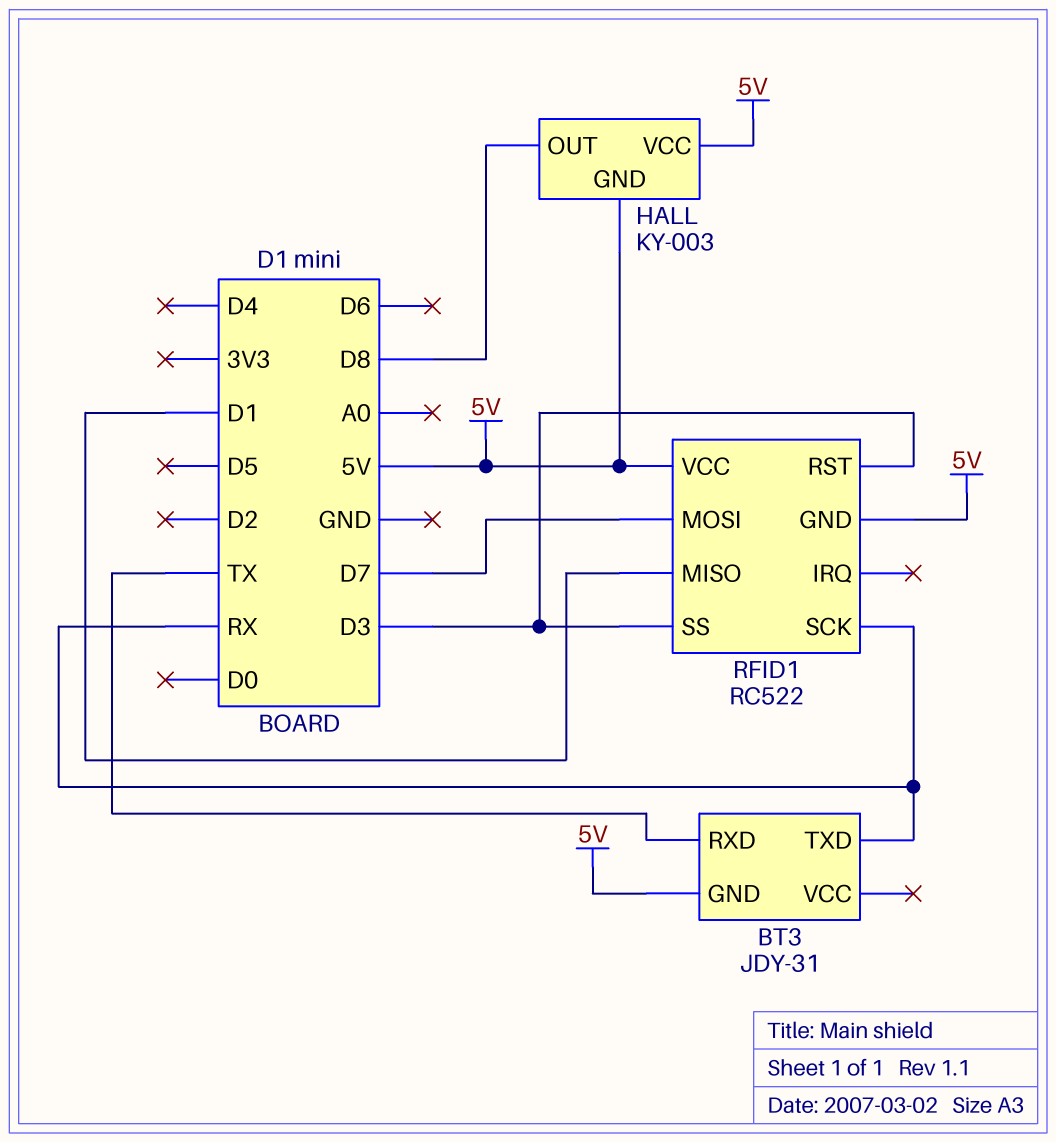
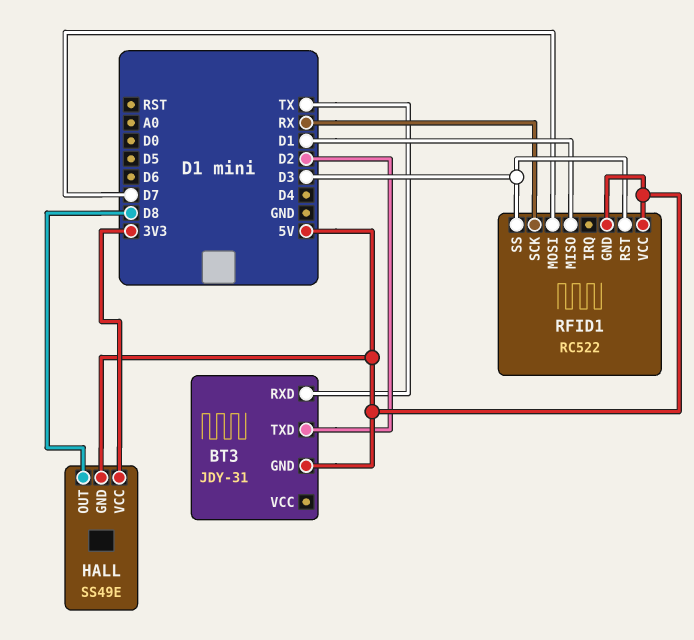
BT3 pin TXD: RX -> D2
HALL: KY-003 -> SS49E
HALL pin VCC: 5V -> 3V3

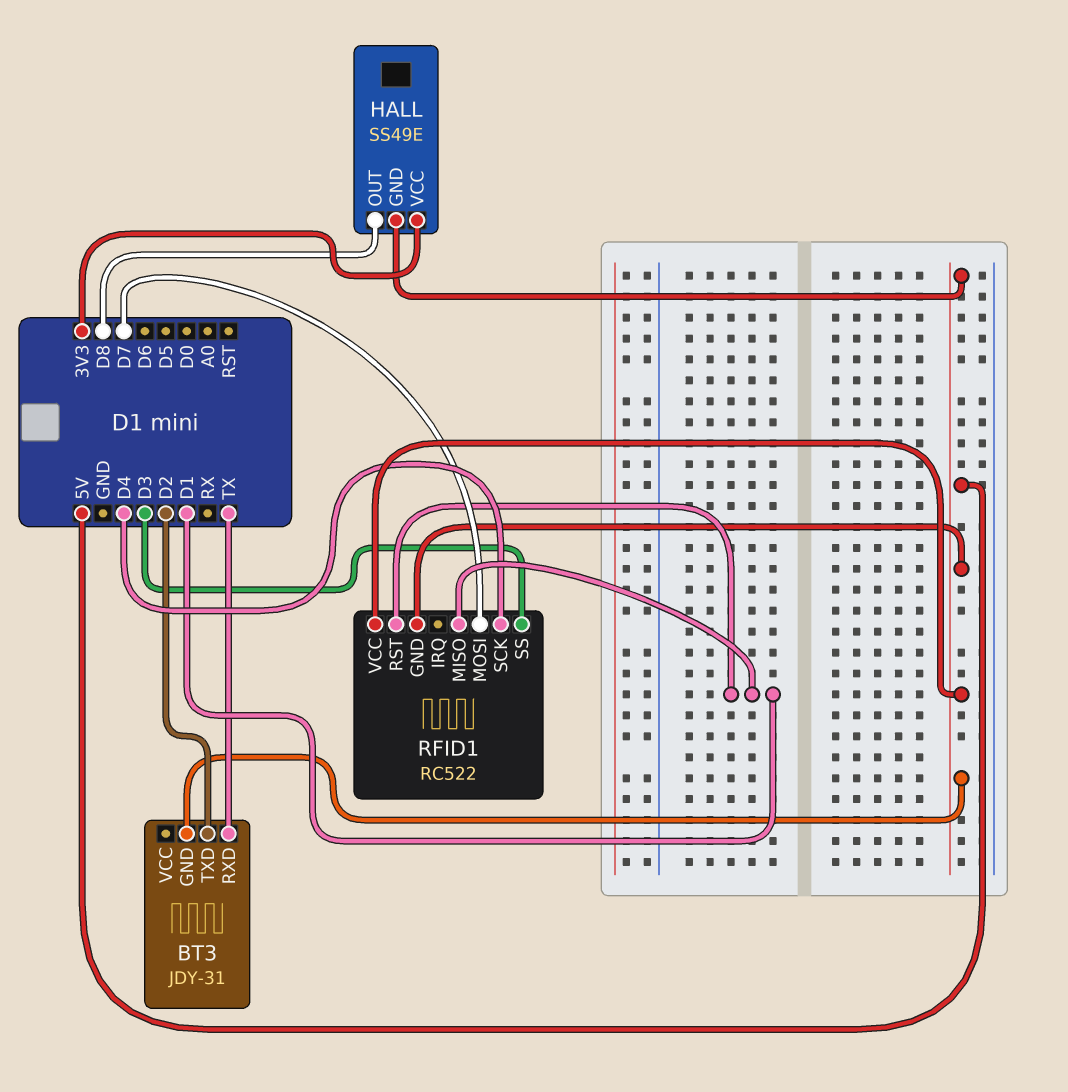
RFID1 pin RST: D3 -> D1
RFID1 pin SCK: RX -> D4

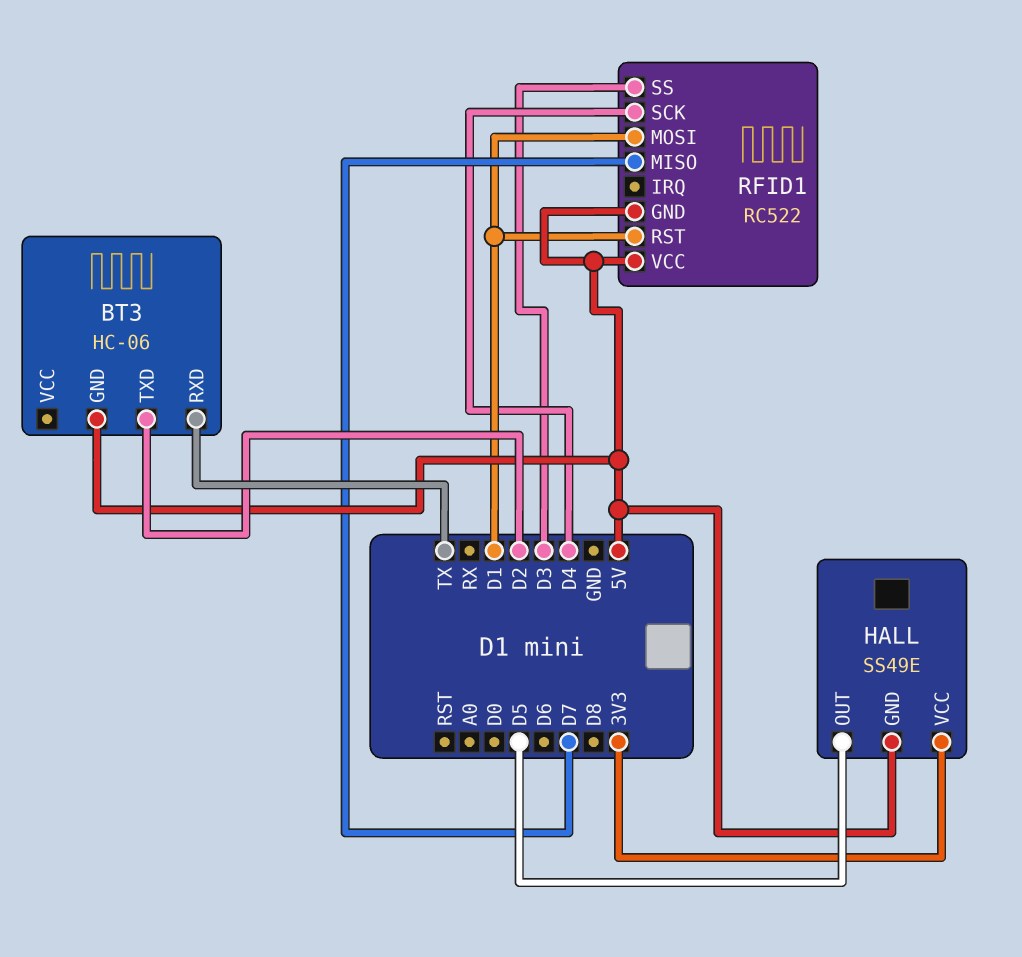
BT3: JDY-31 -> HC-06
HALL pin OUT: D8 -> D5
RFID1 pin MISO: D1 -> D7
RFID1 pin MOSI: D7 -> D1

